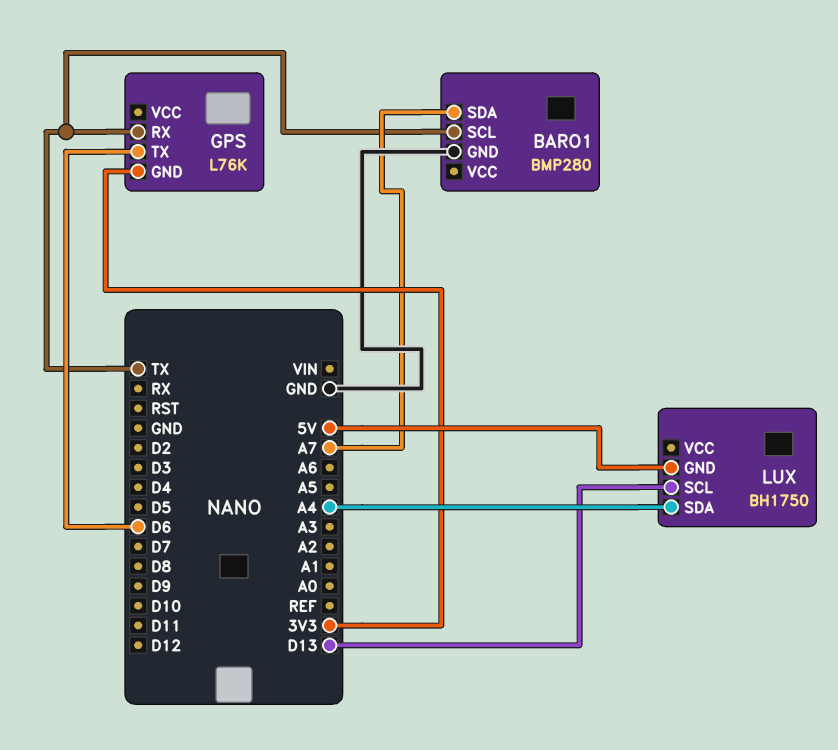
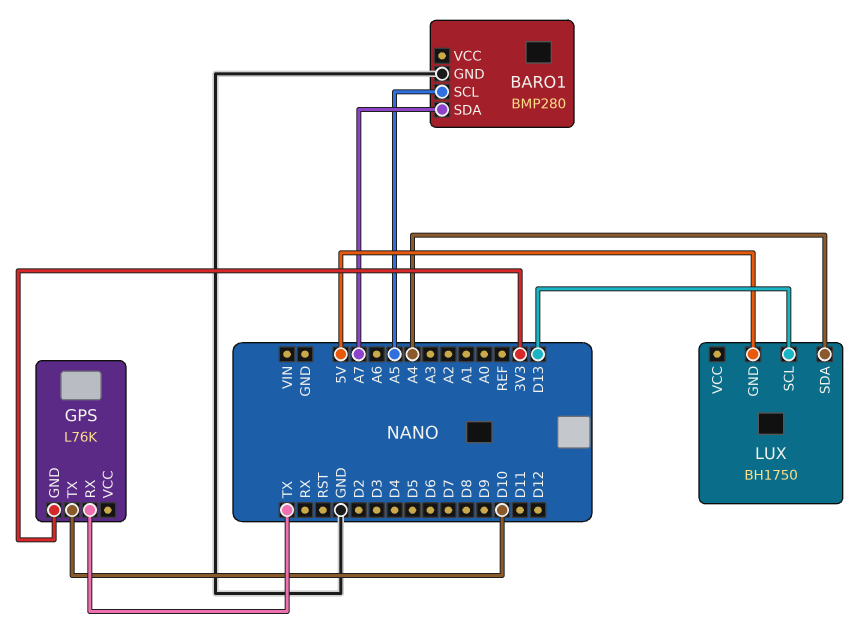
BARO1 pin SCL: TX -> A5
GPS pin TX: D6 -> D10

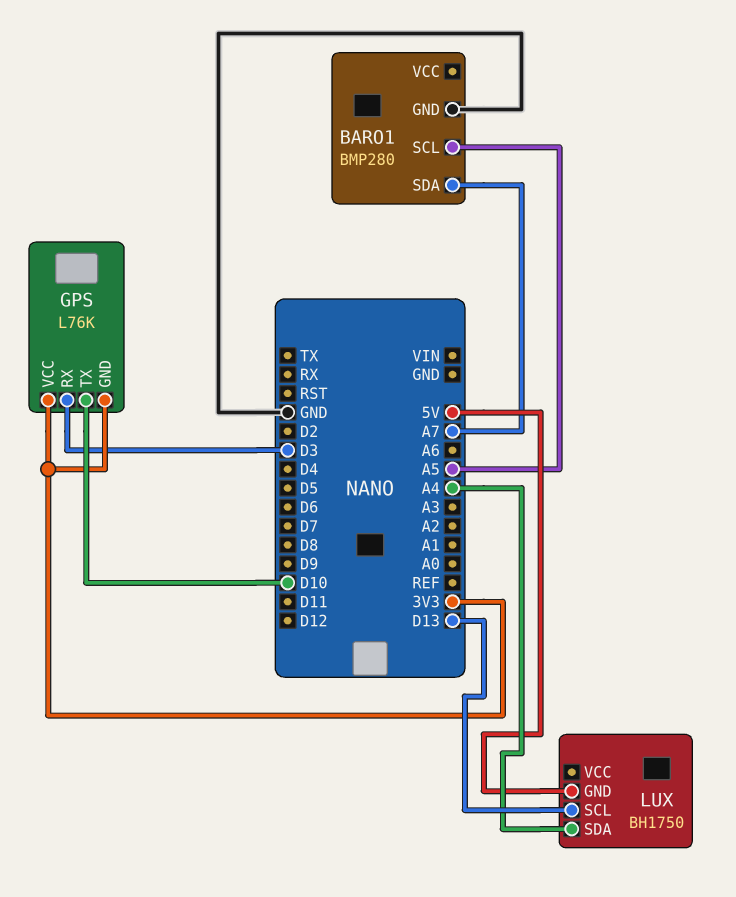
GPS pin RX: TX -> D3
GPS pin VCC: none -> 3V3

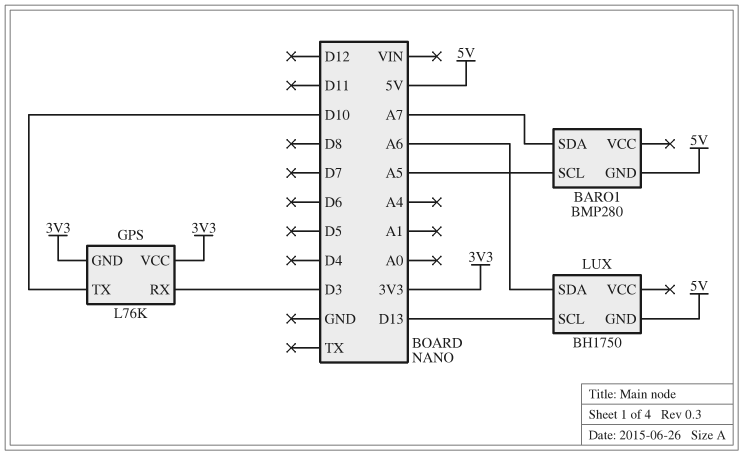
BARO1 pin GND: GND -> 5V
LUX pin SDA: A4 -> A6

